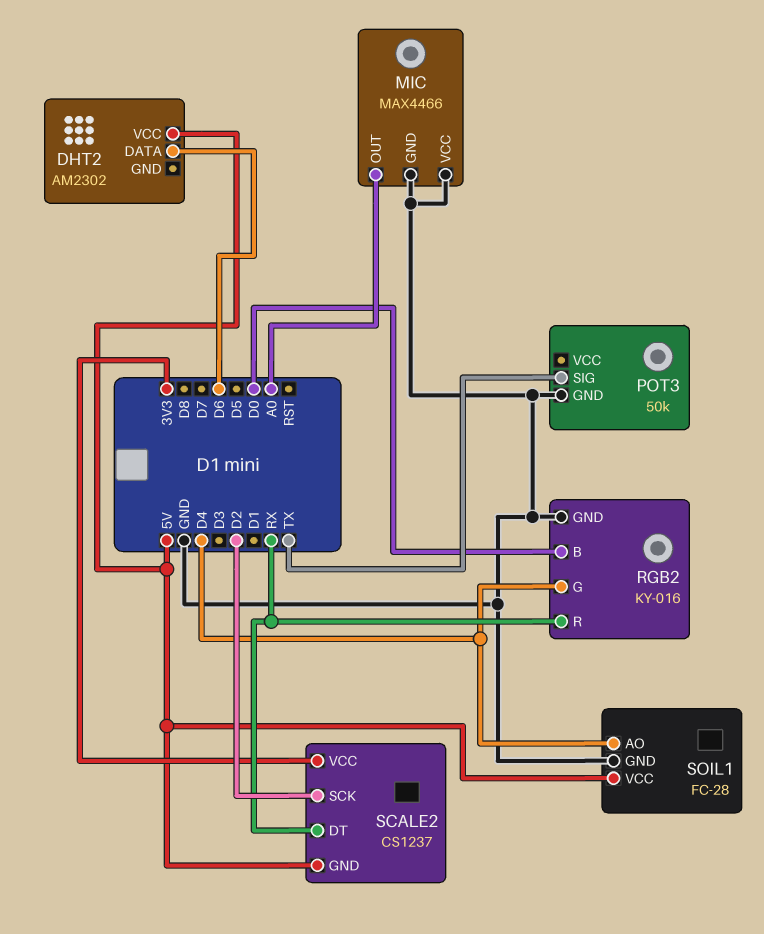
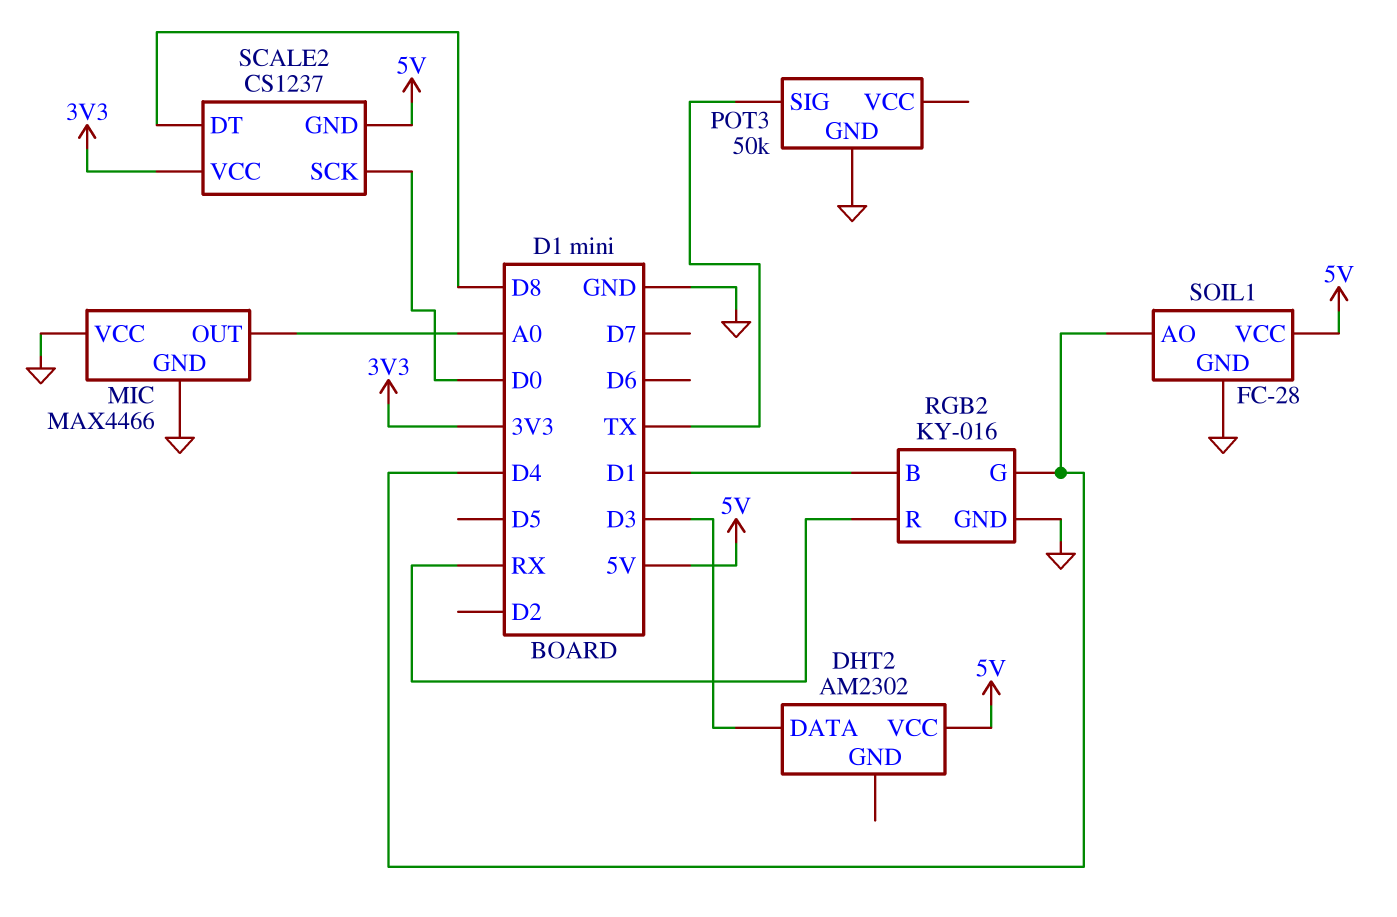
DHT2 pin DATA: D6 -> D3
RGB2 pin B: D0 -> D1
SCALE2 pin DT: RX -> D8
SCALE2 pin SCK: D2 -> D0

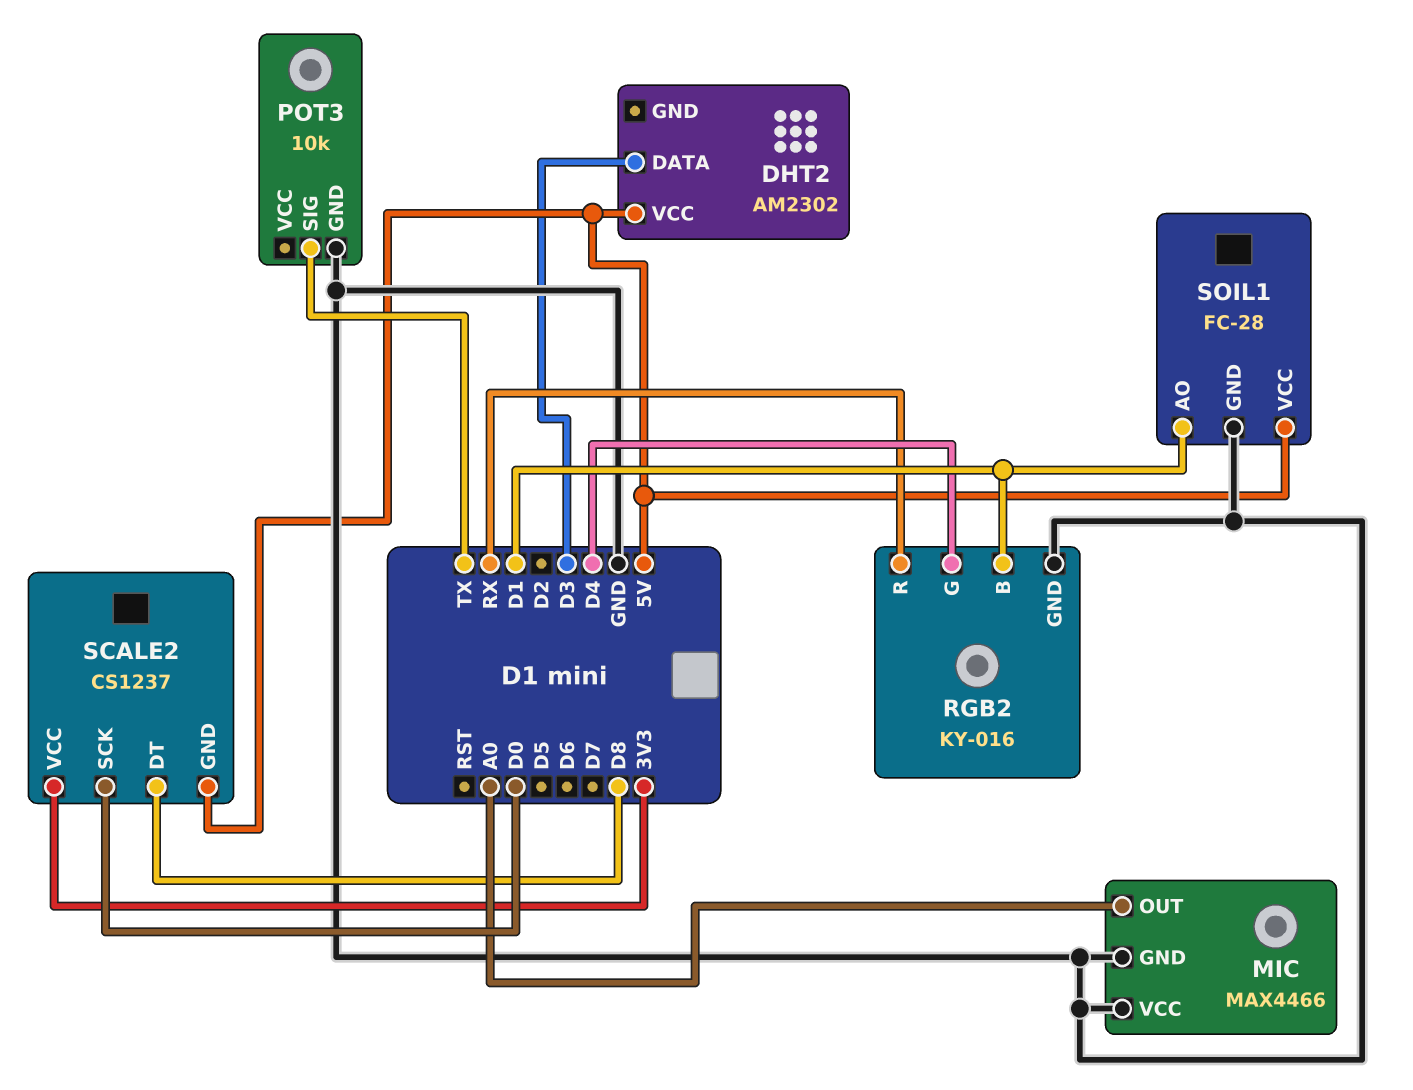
POT3: 50k -> 10k
SOIL1 pin AO: D4 -> D1

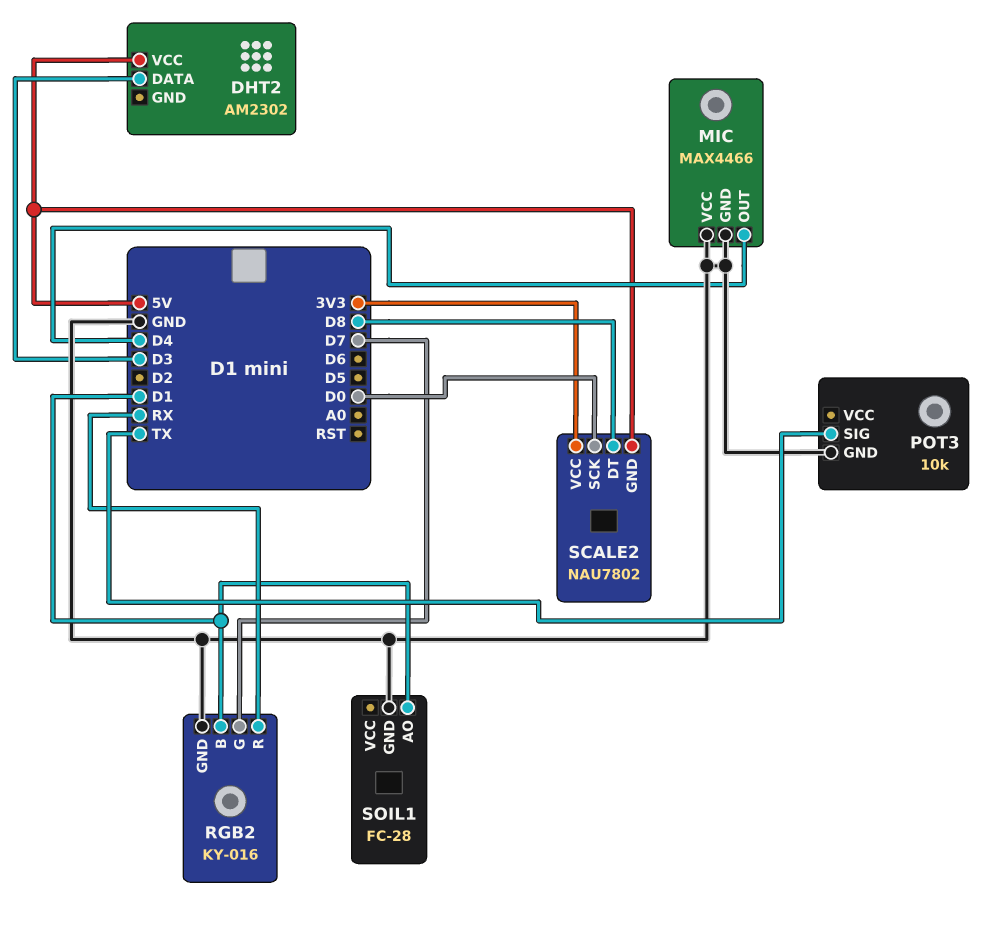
MIC pin OUT: A0 -> D4
RGB2 pin G: D4 -> D7
SCALE2: CS1237 -> NAU7802
SOIL1 pin VCC: 5V -> none

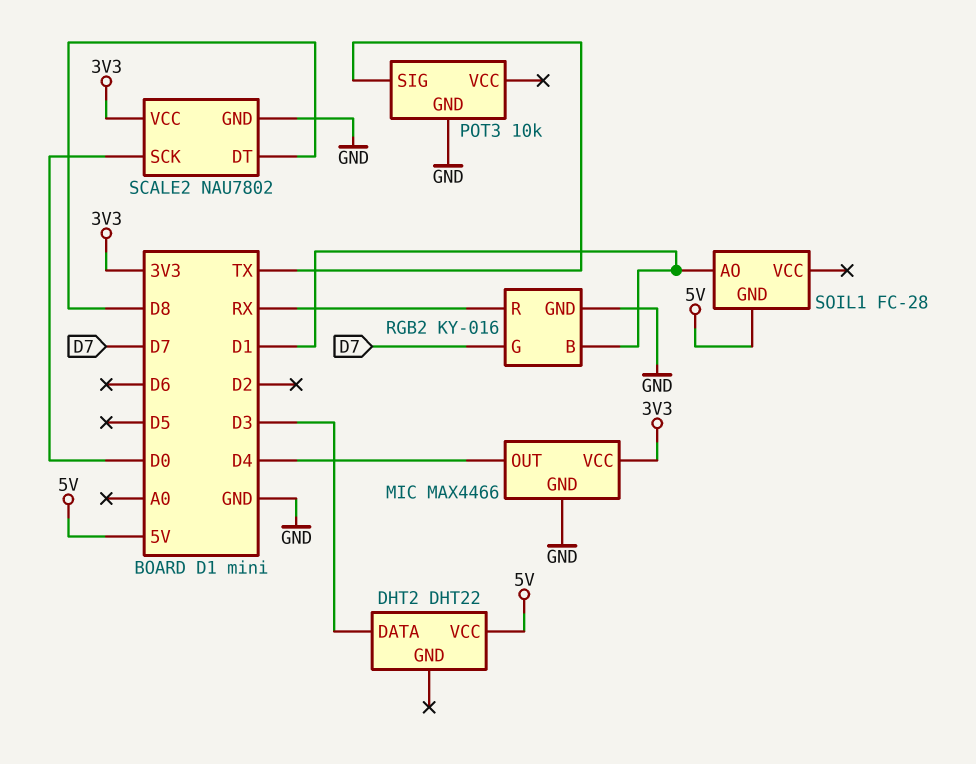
DHT2: AM2302 -> DHT22
MIC pin VCC: GND -> 3V3
SCALE2 pin GND: 5V -> GND
SOIL1 pin GND: GND -> 5V

